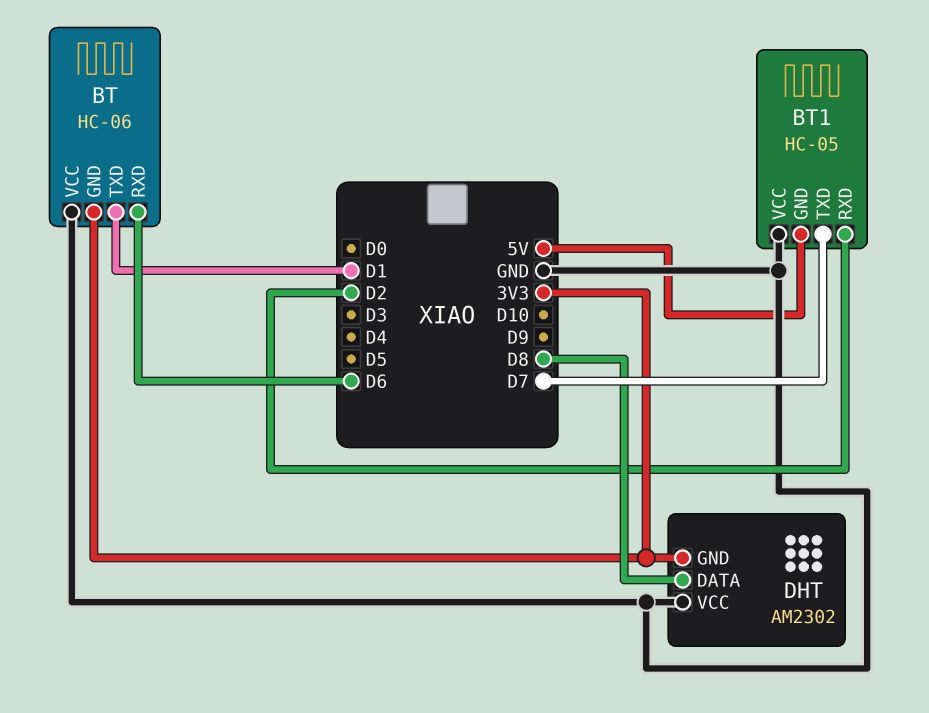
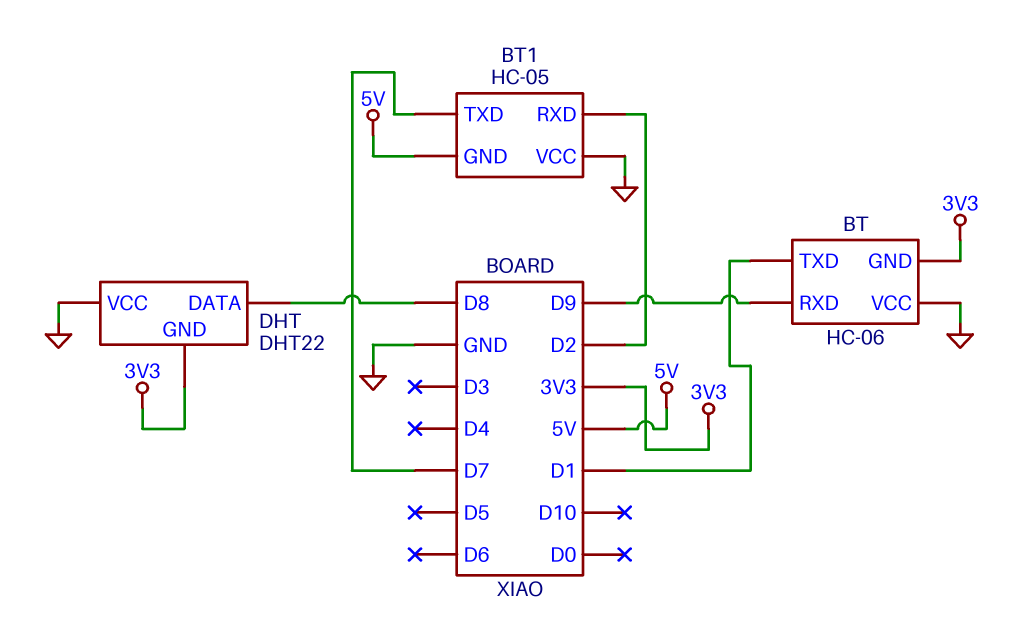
BT pin RXD: D6 -> D9
DHT: AM2302 -> DHT22

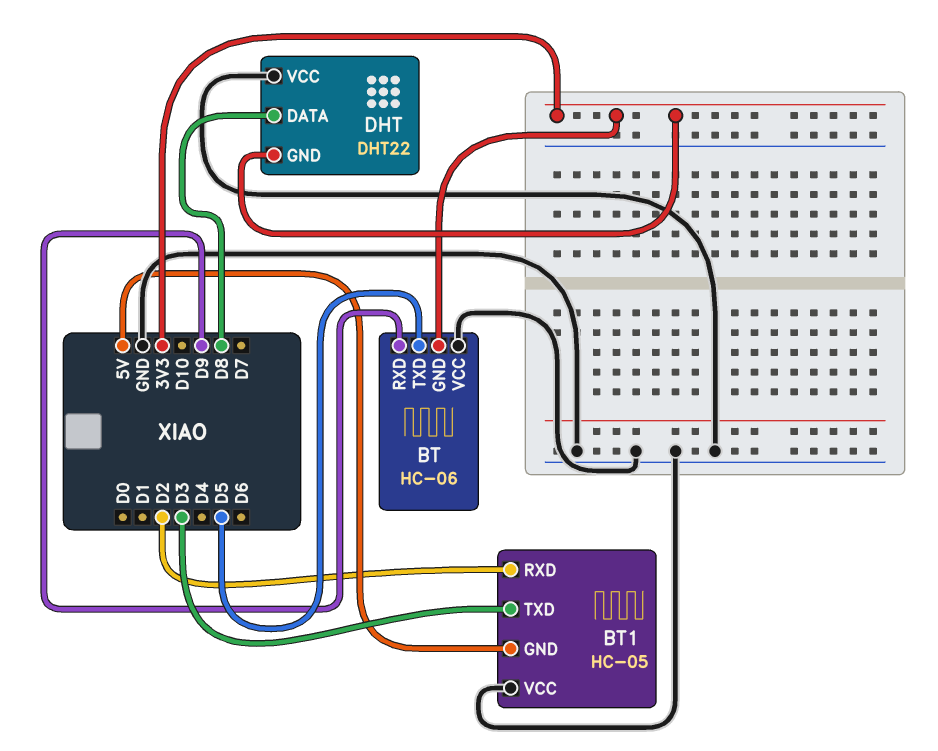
BT pin TXD: D1 -> D5
BT1 pin TXD: D7 -> D3

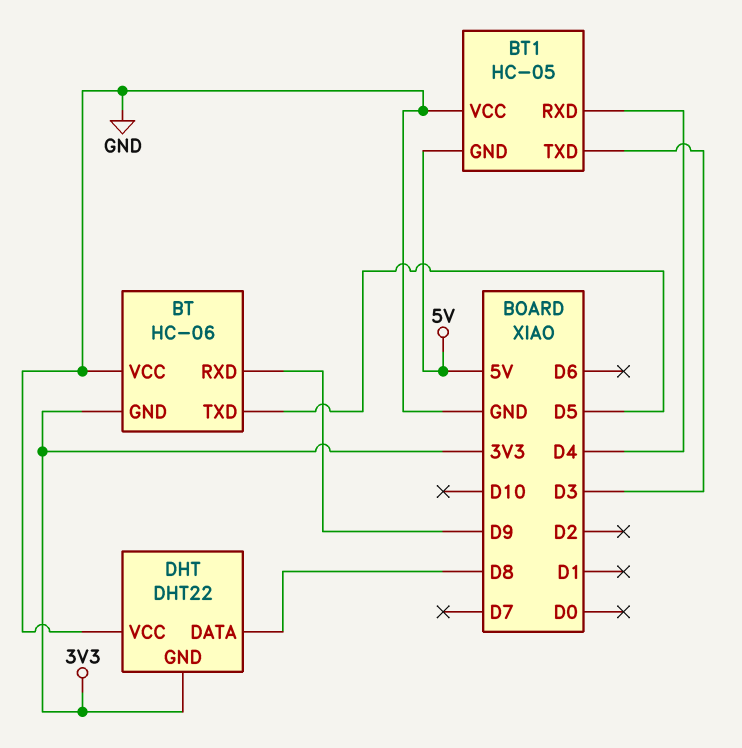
BT1 pin RXD: D2 -> D4

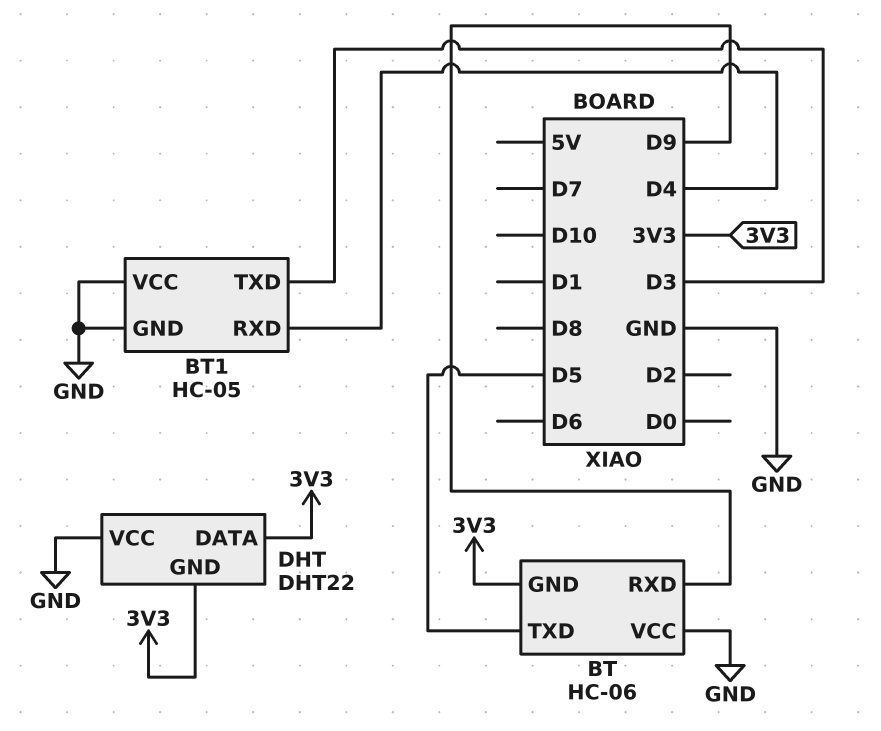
BT1 pin GND: 5V -> GND
DHT pin DATA: D8 -> 3V3

